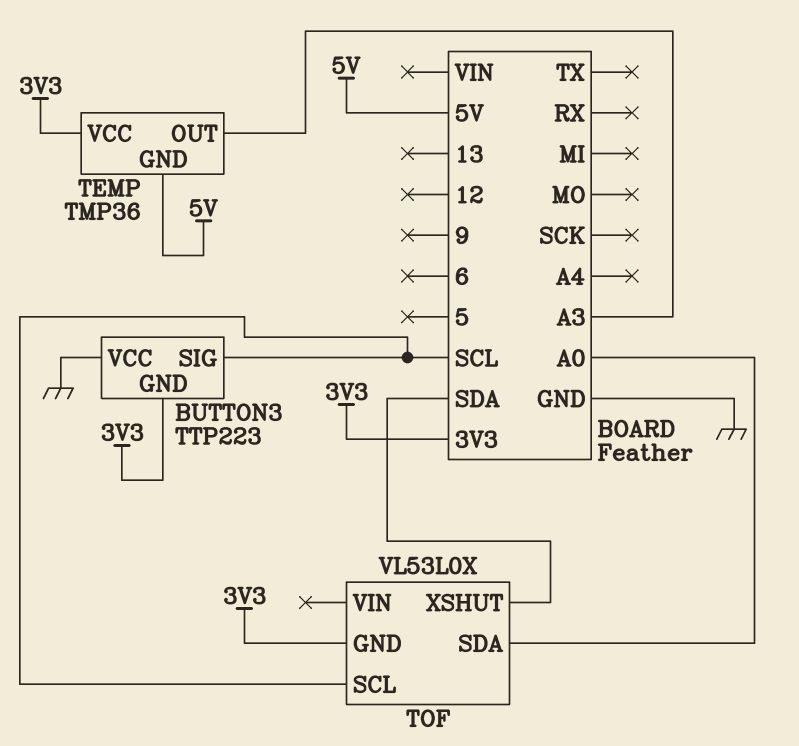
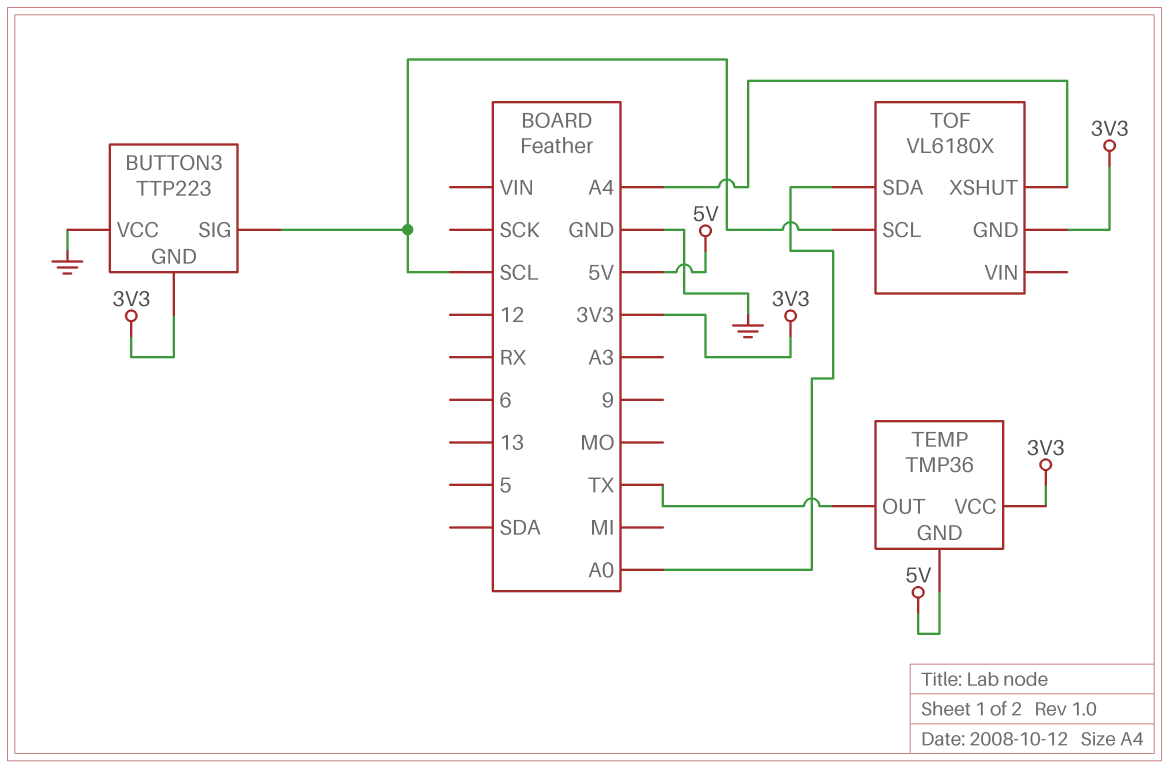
TEMP pin OUT: A3 -> TX
TOF: VL53L0X -> VL6180X
TOF pin XSHUT: SDA -> A4

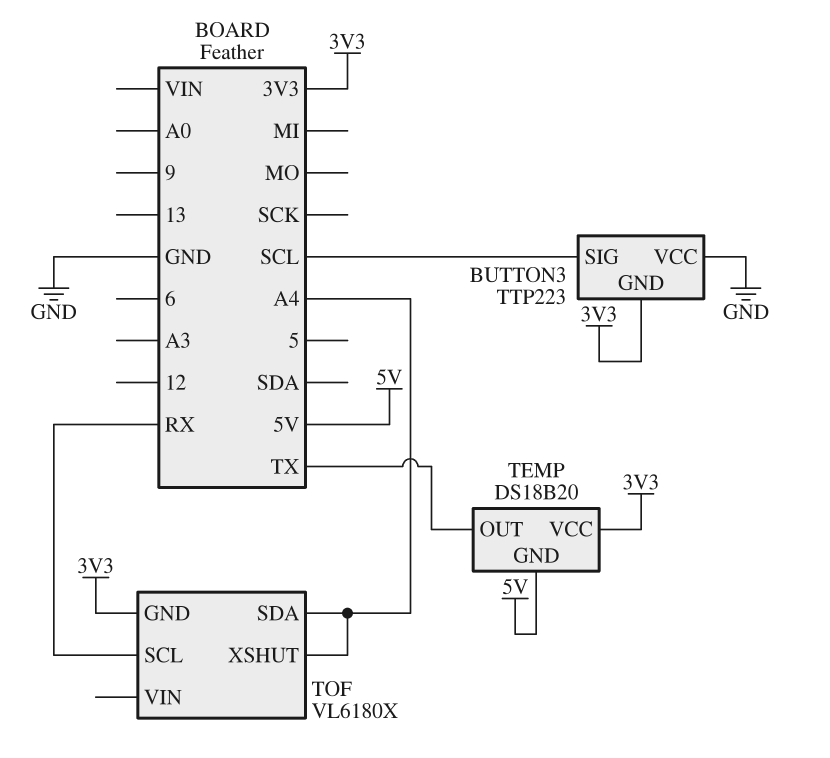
TEMP: TMP36 -> DS18B20
TOF pin SCL: SCL -> RX
TOF pin SDA: A0 -> A4

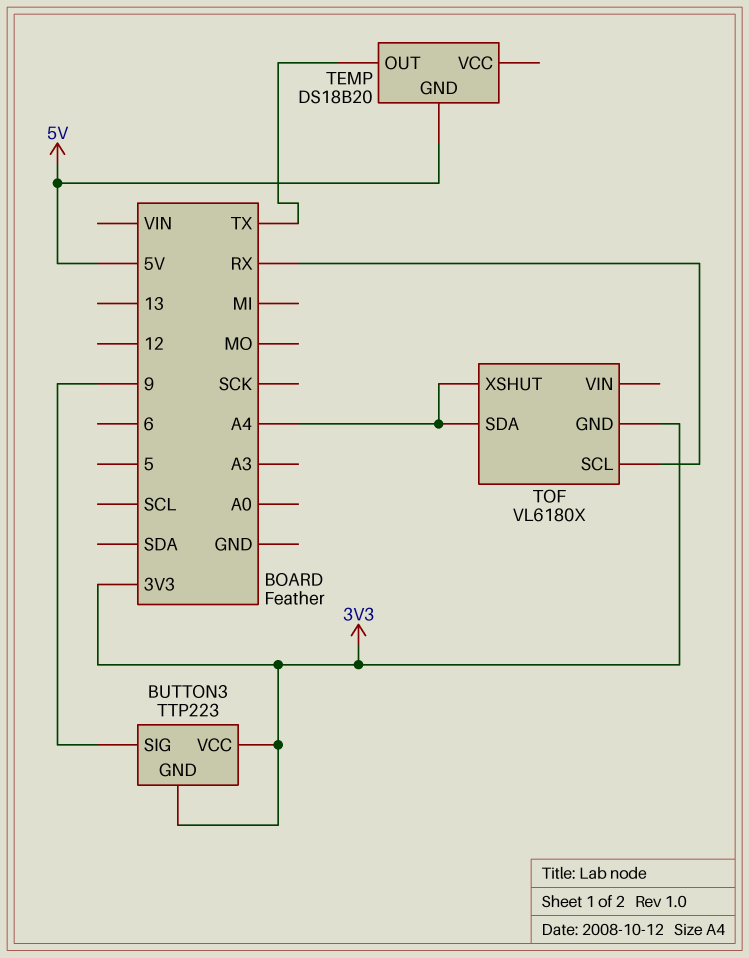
BUTTON3 pin SIG: SCL -> 9
BUTTON3 pin VCC: GND -> 3V3
TEMP pin VCC: 3V3 -> none

